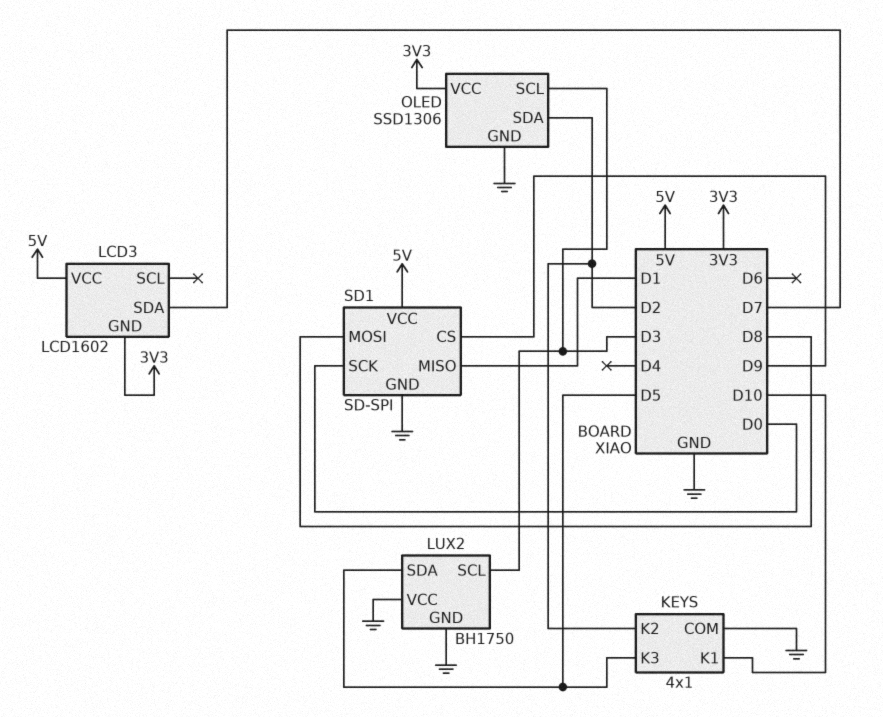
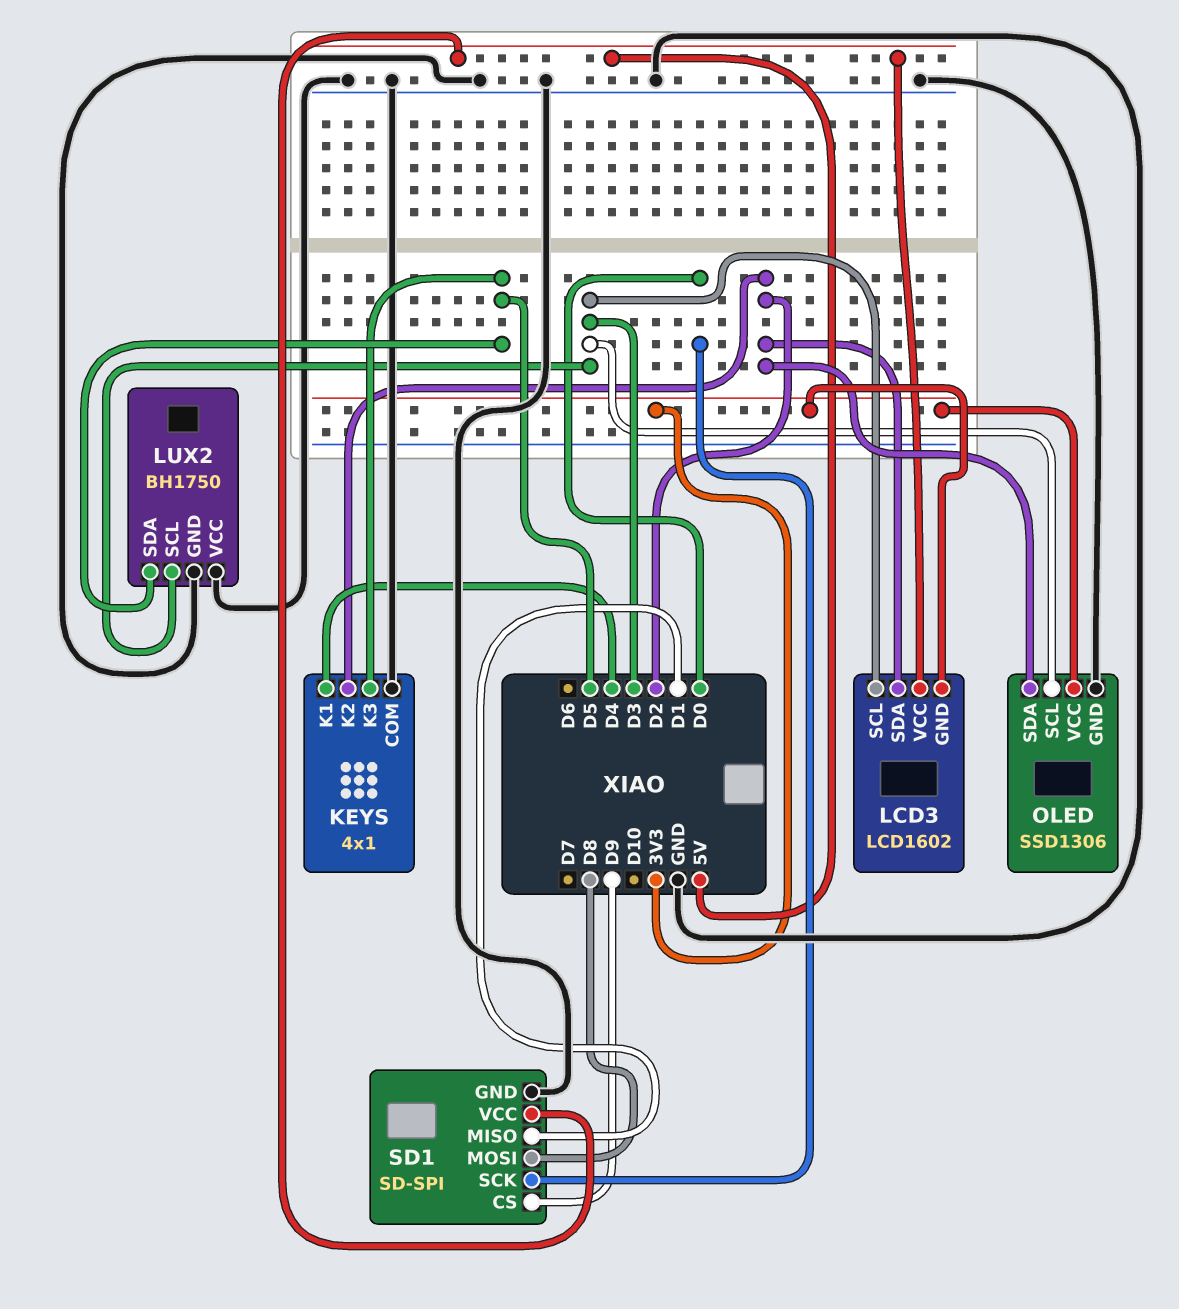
KEYS pin K1: D10 -> D4
LCD3 pin SCL: none -> D3
LCD3 pin SDA: D7 -> D2

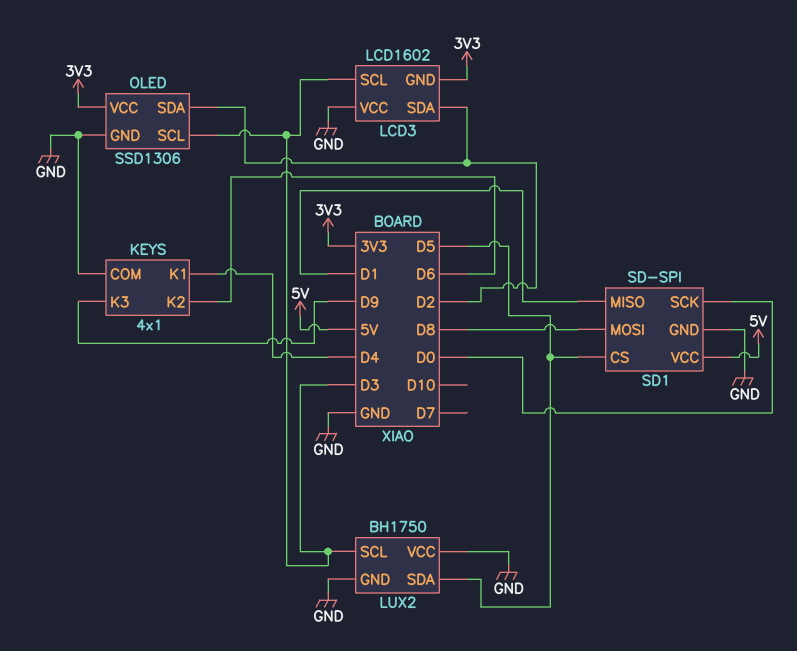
KEYS pin K2: D2 -> D6
KEYS pin K3: D5 -> D9
LCD3 pin VCC: 5V -> GND
SD1 pin CS: D9 -> D5

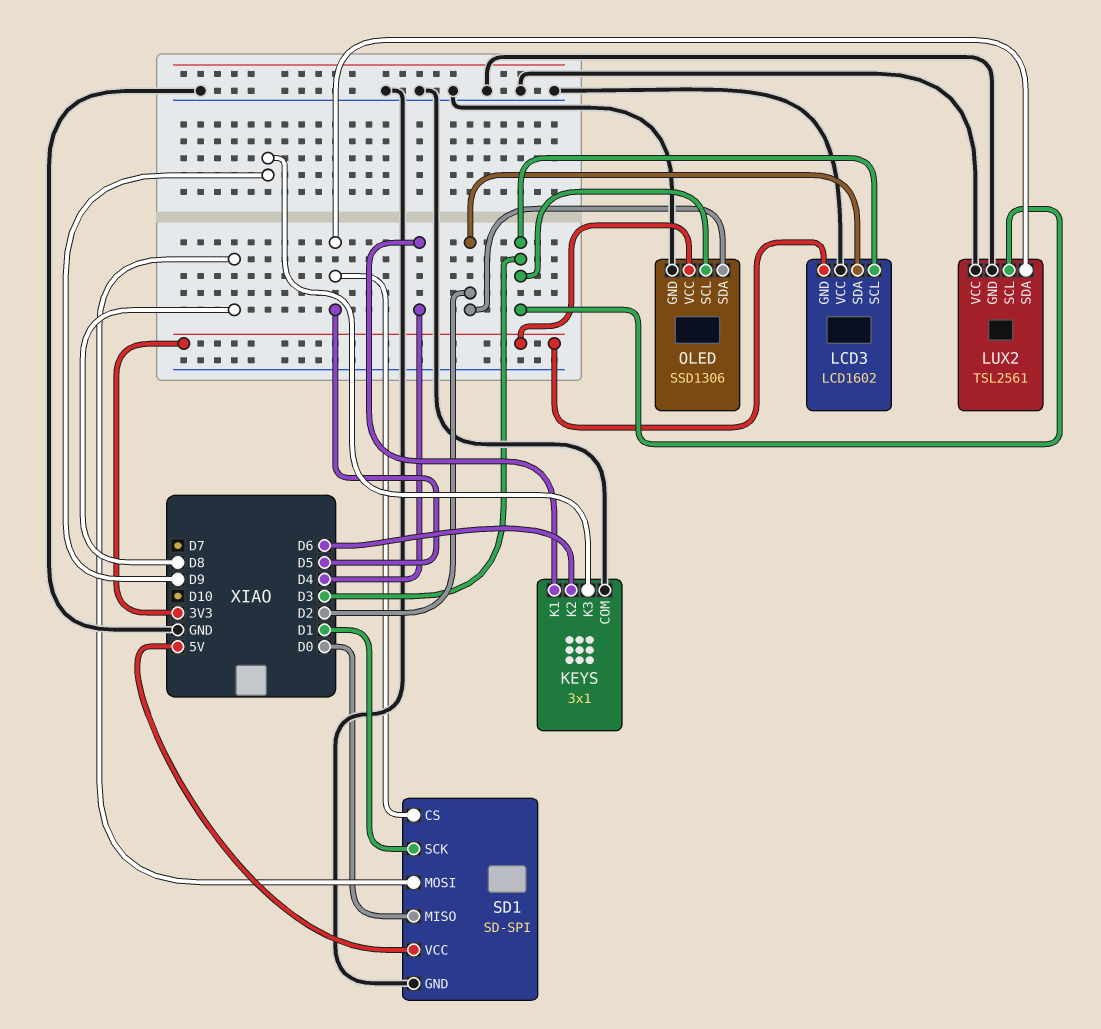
KEYS: 4x1 -> 3x1
LUX2: BH1750 -> TSL2561
SD1 pin MISO: D1 -> D0
SD1 pin SCK: D0 -> D1

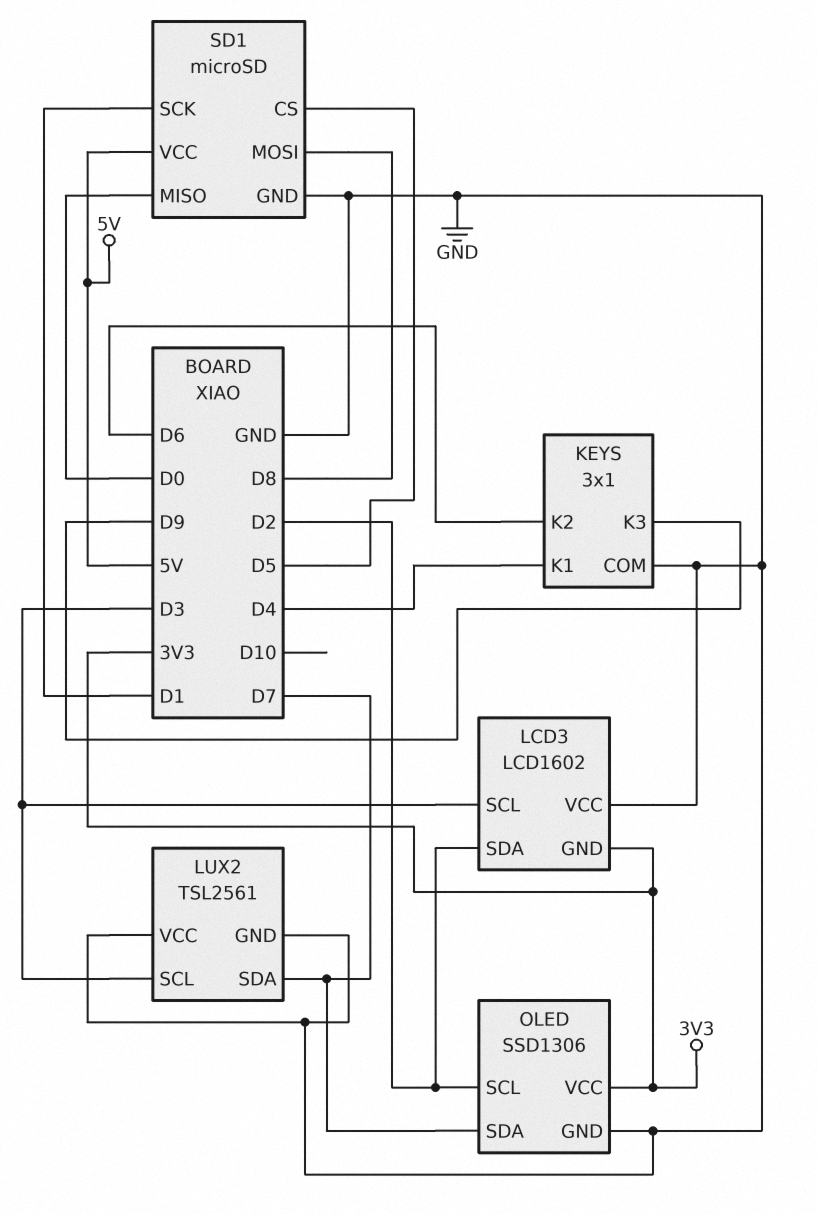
LUX2 pin SDA: D5 -> D7
OLED pin SCL: D3 -> D2
OLED pin SDA: D2 -> D7
SD1: SD-SPI -> microSD

